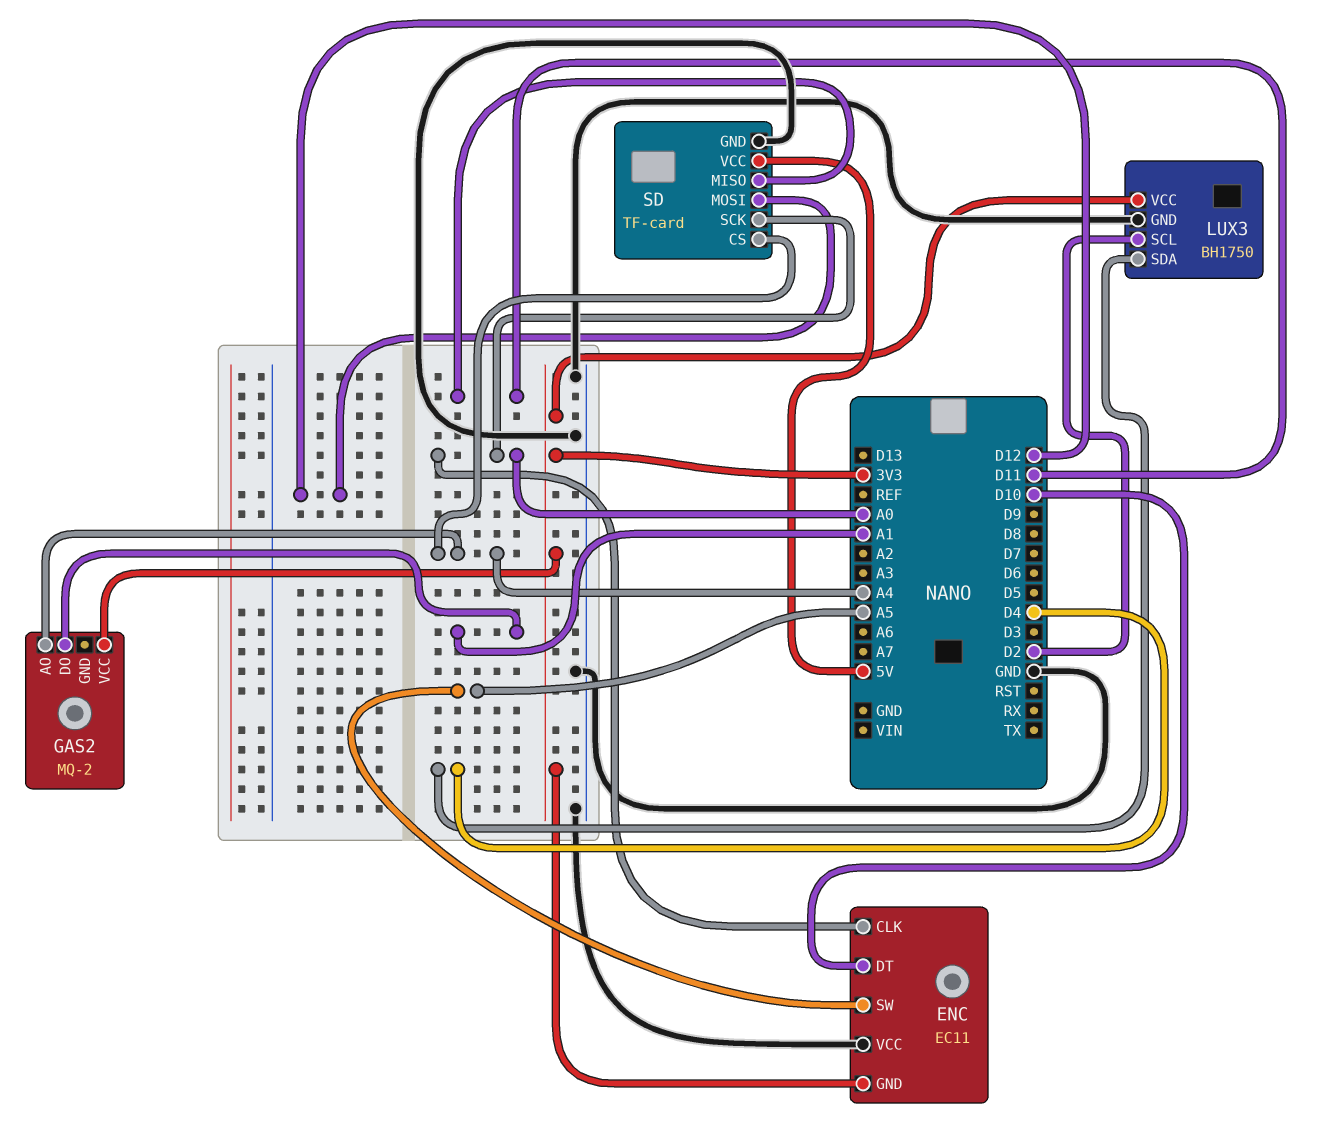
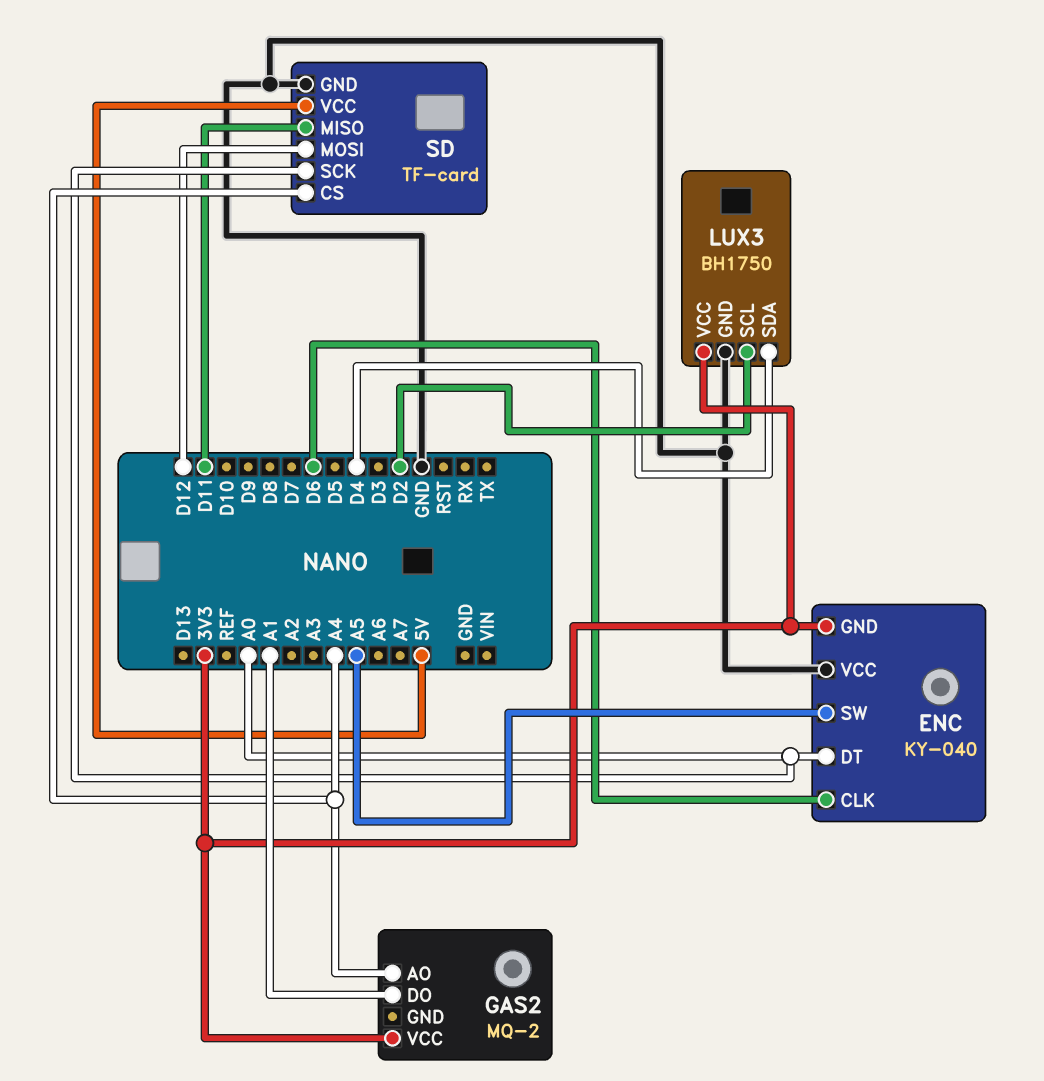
ENC: EC11 -> KY-040
ENC pin CLK: A0 -> D6
ENC pin DT: D10 -> A0

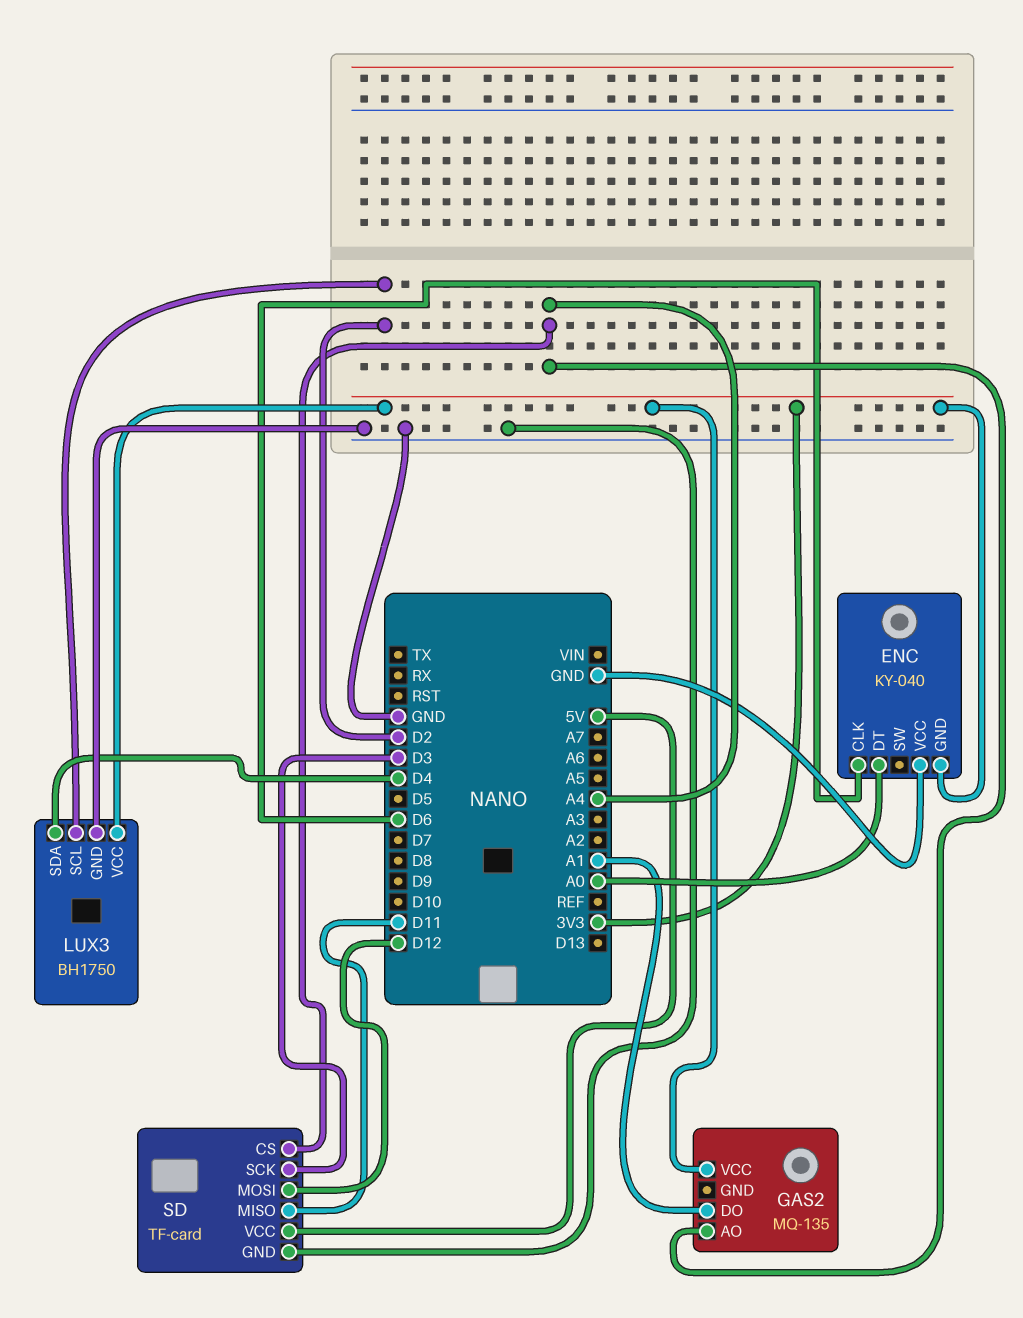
ENC pin SW: A5 -> none
GAS2: MQ-2 -> MQ-135
SD pin SCK: A0 -> D3

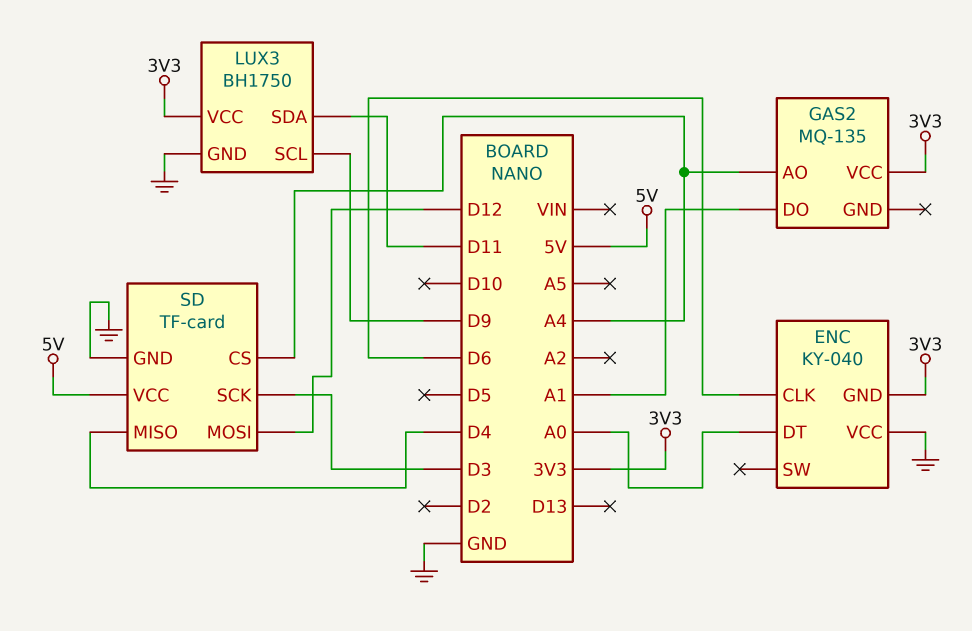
LUX3 pin SCL: D2 -> D9
LUX3 pin SDA: D4 -> D11
SD pin MISO: D11 -> D4

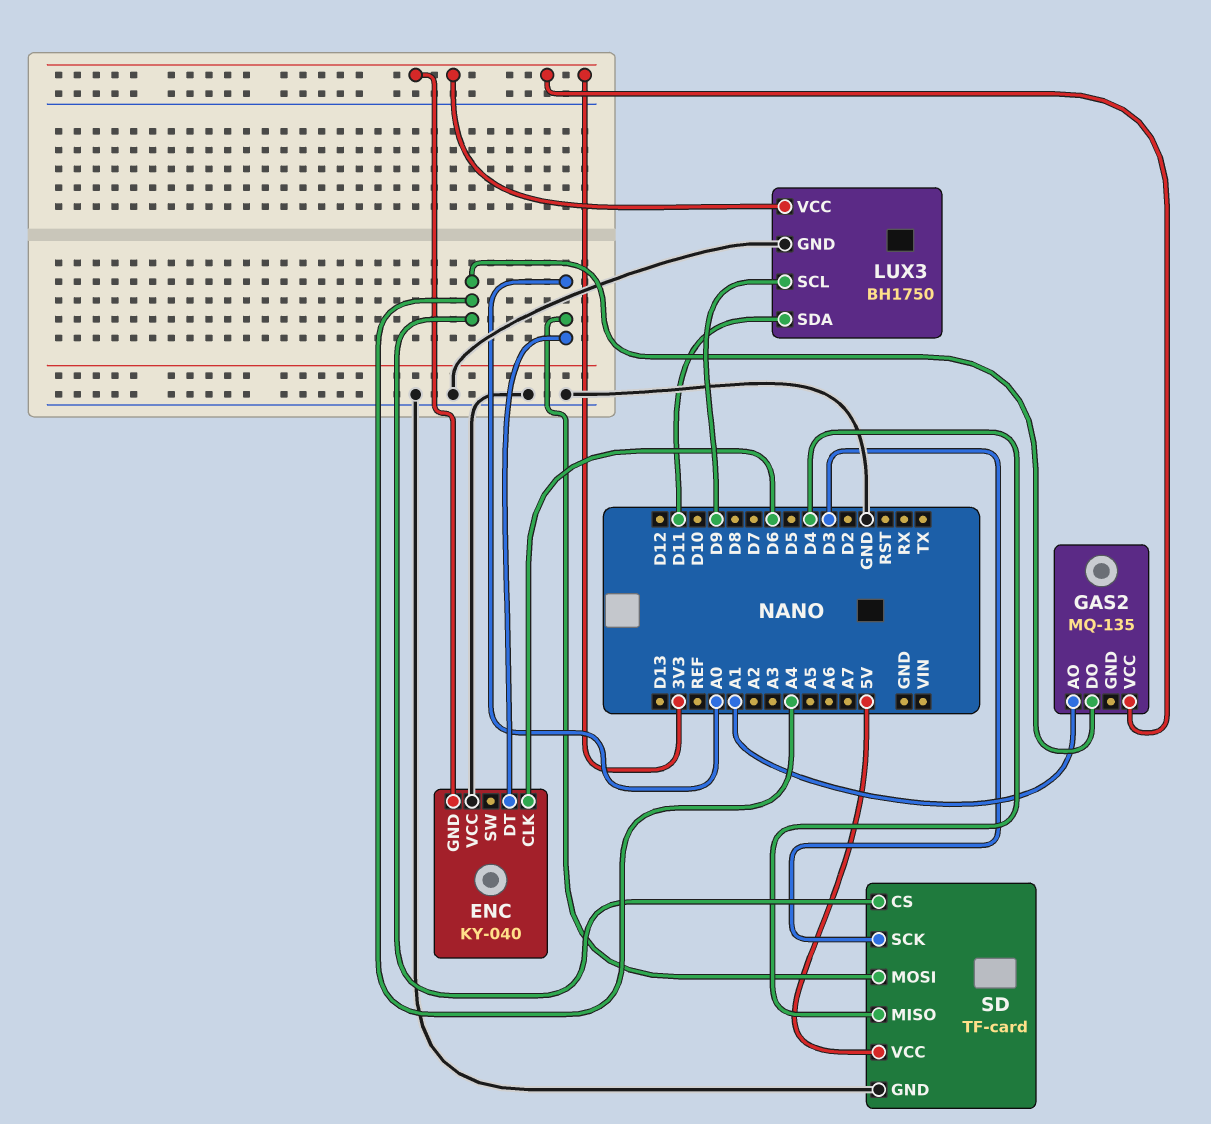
GAS2 pin AO: A4 -> A1
GAS2 pin DO: A1 -> A4
SD pin MOSI: D12 -> A0

